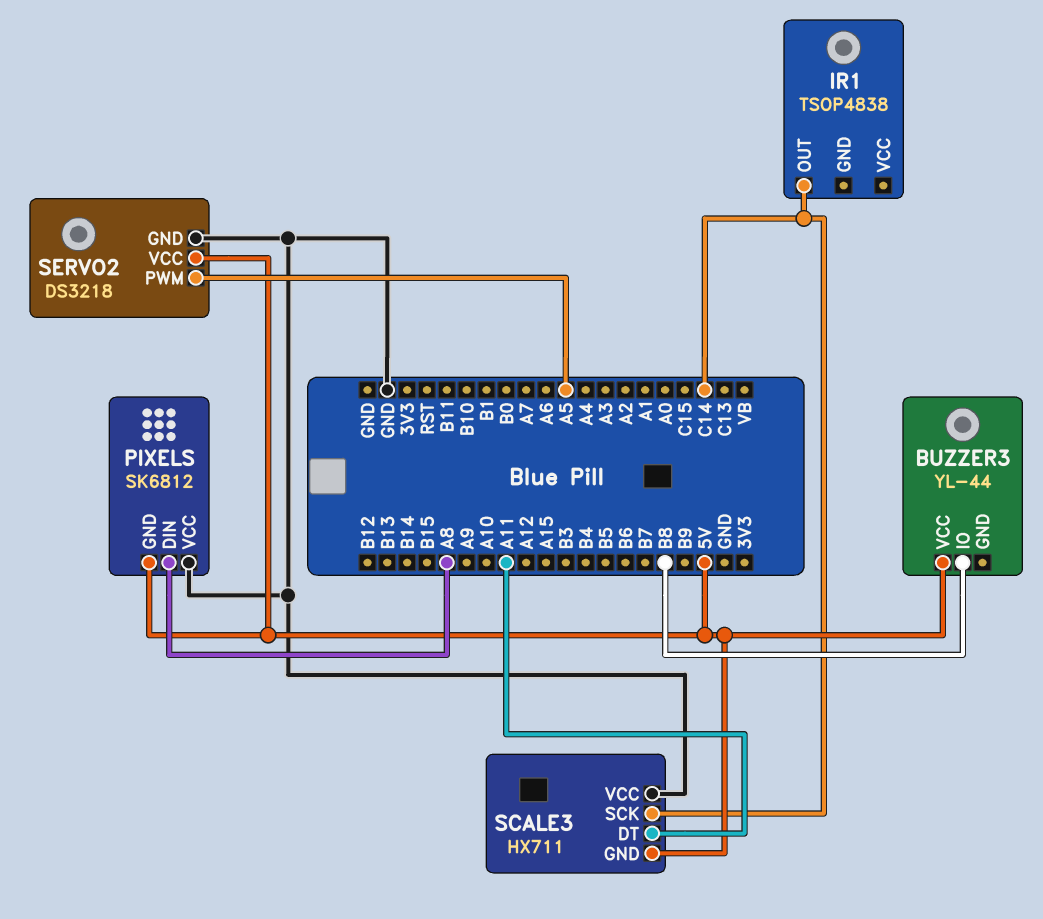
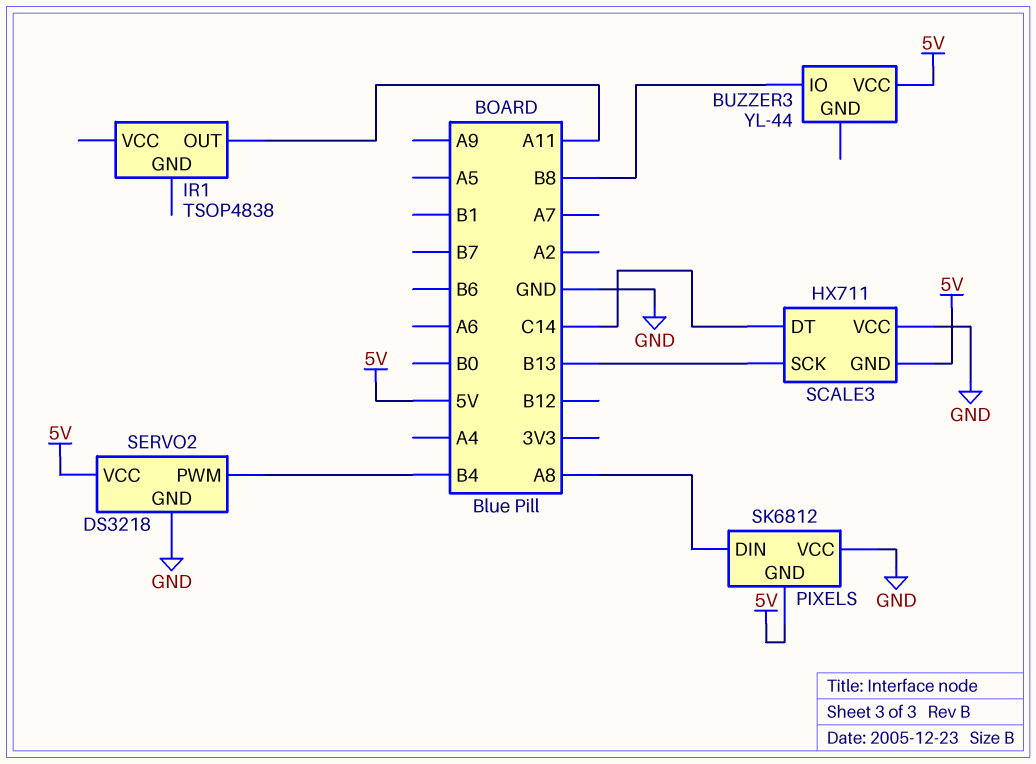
IR1 pin OUT: C14 -> A11
SCALE3 pin DT: A11 -> C14
SCALE3 pin SCK: C14 -> B13
SERVO2 pin PWM: A5 -> B4

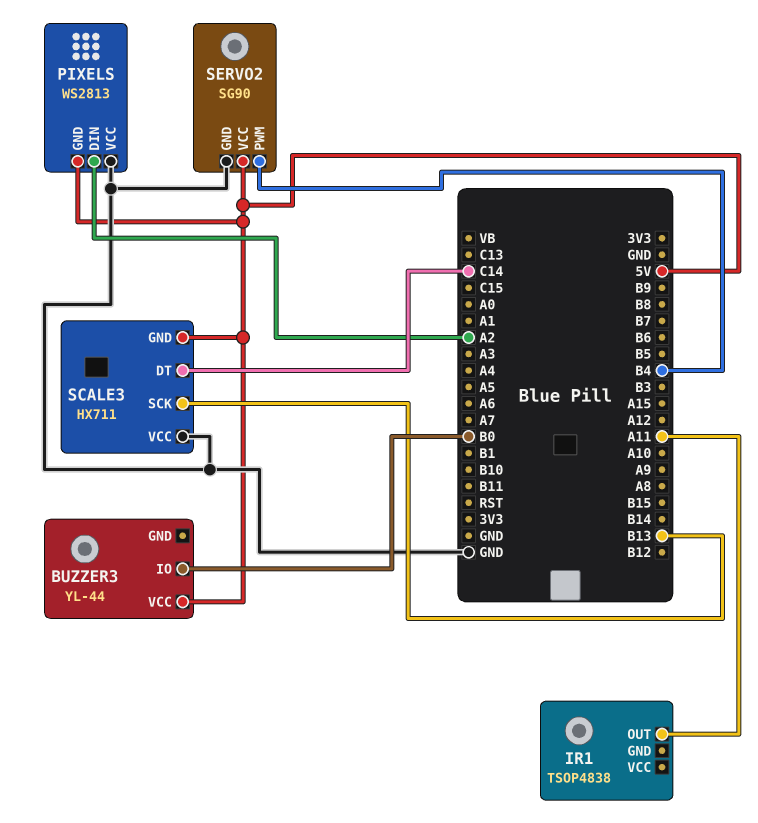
BUZZER3 pin IO: B8 -> B0
PIXELS: SK6812 -> WS2813
PIXELS pin DIN: A8 -> A2
SERVO2: DS3218 -> SG90

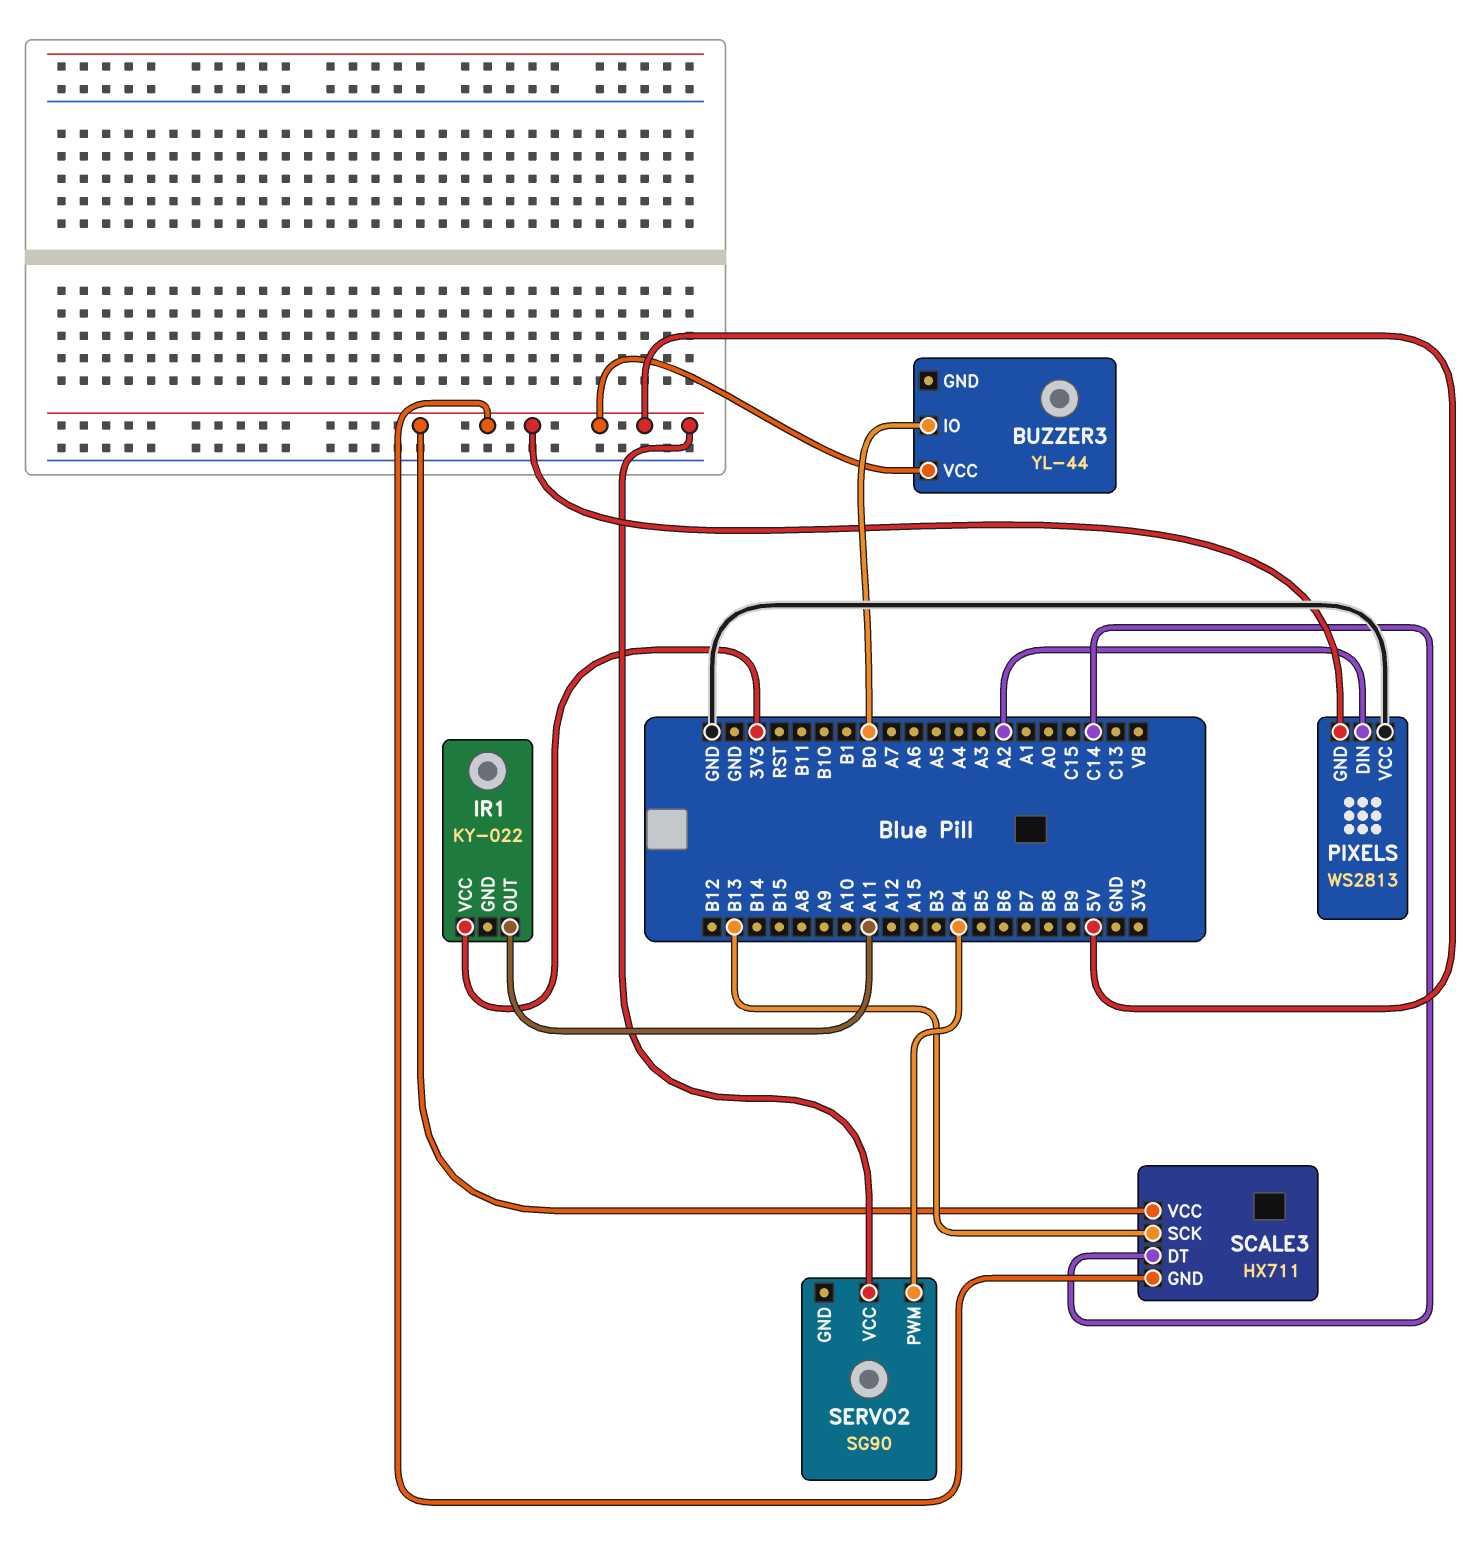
IR1: TSOP4838 -> KY-022
IR1 pin VCC: none -> 3V3
SCALE3 pin VCC: GND -> 5V
SERVO2 pin GND: GND -> none

